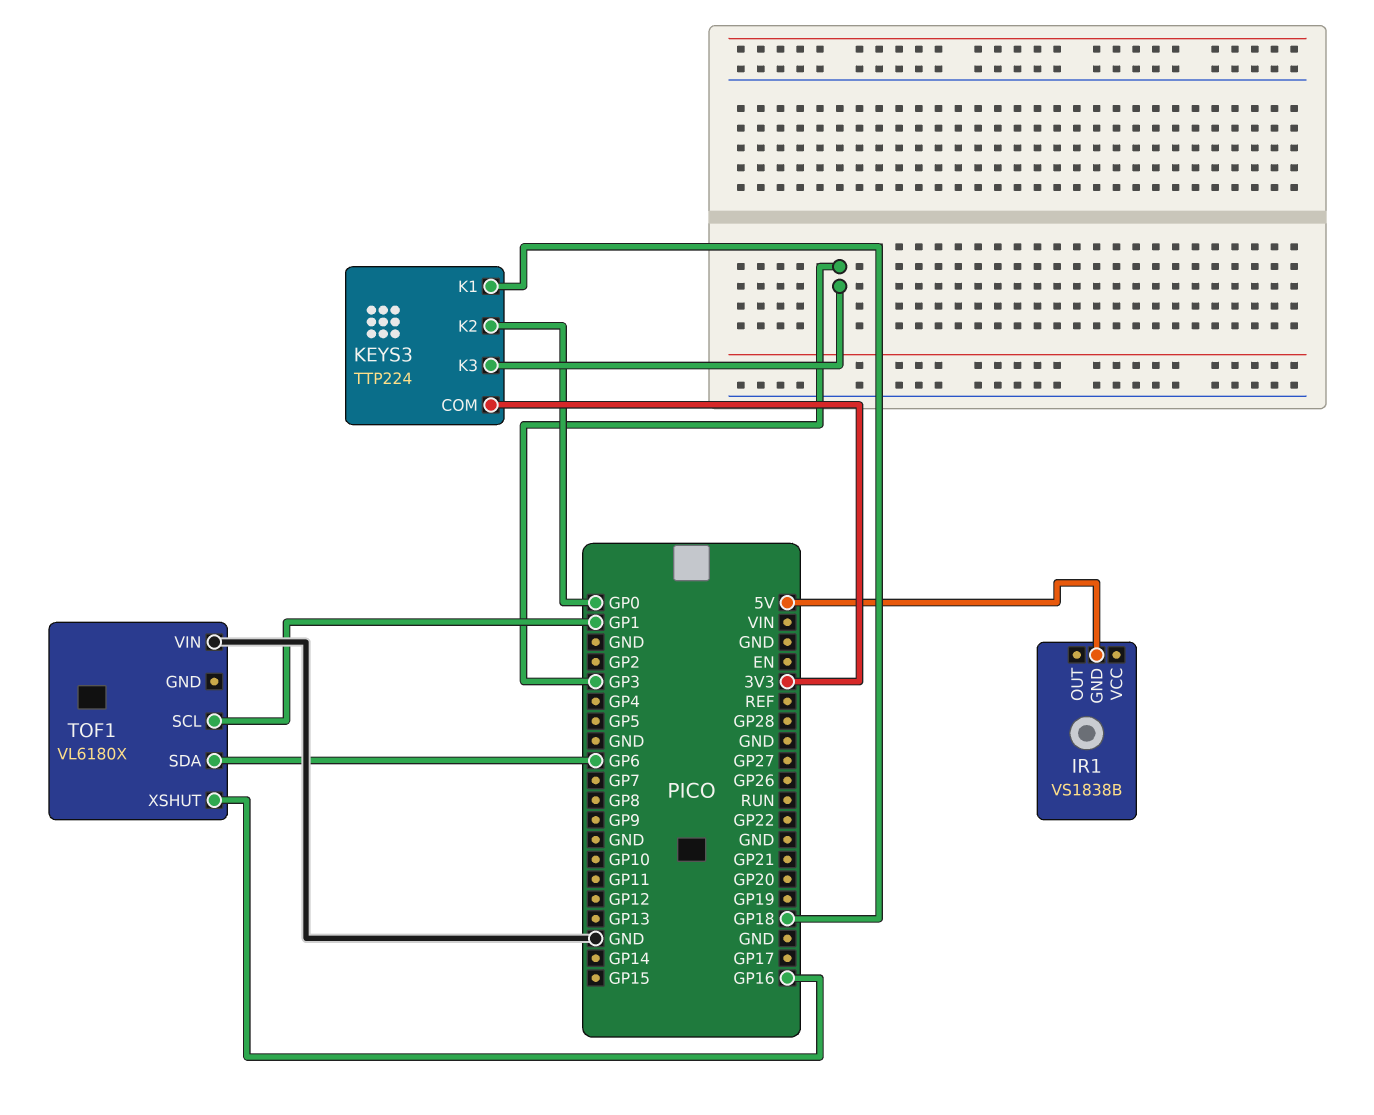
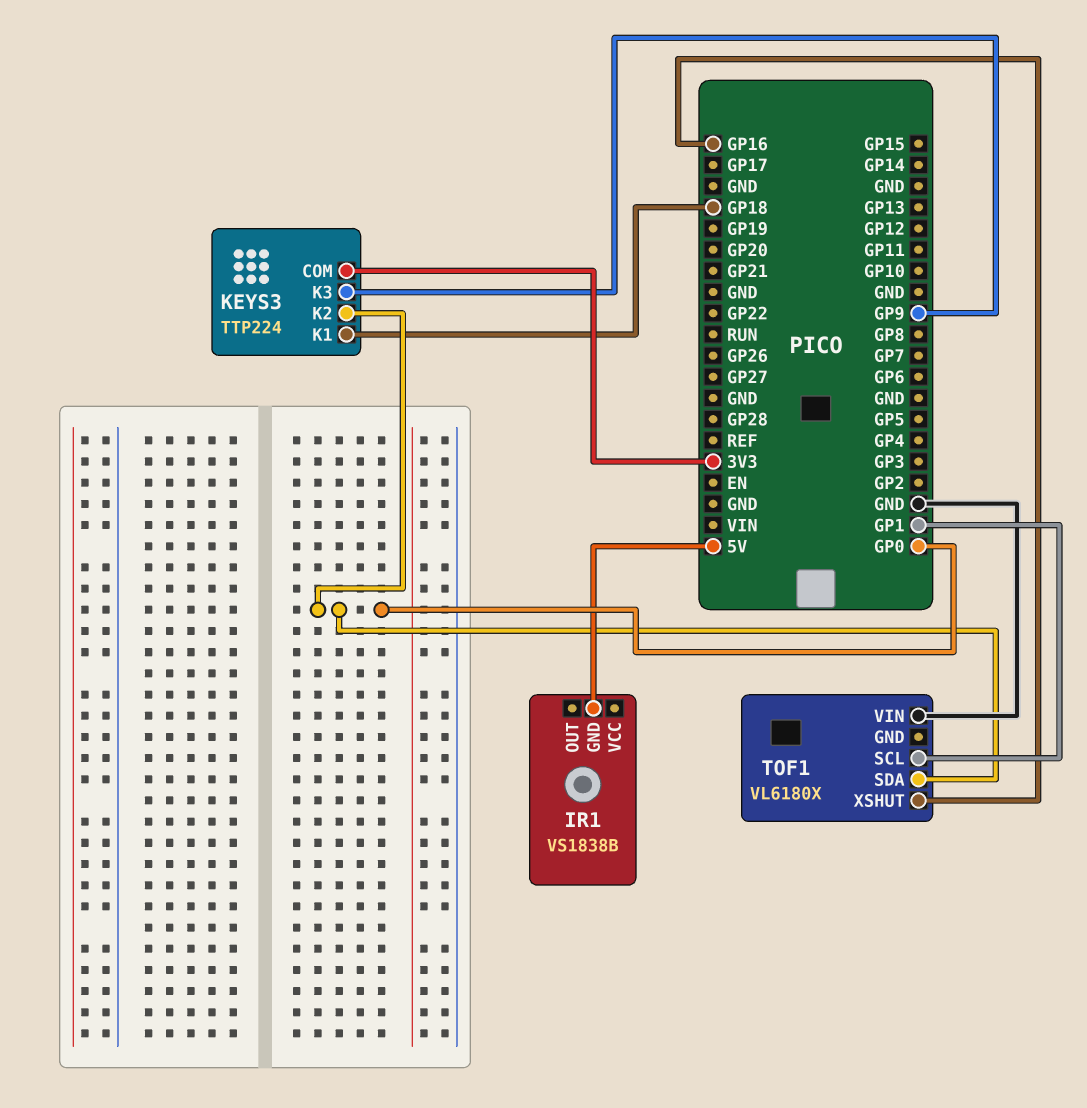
KEYS3 pin K3: GP3 -> GP9
TOF1 pin SDA: GP6 -> GP0

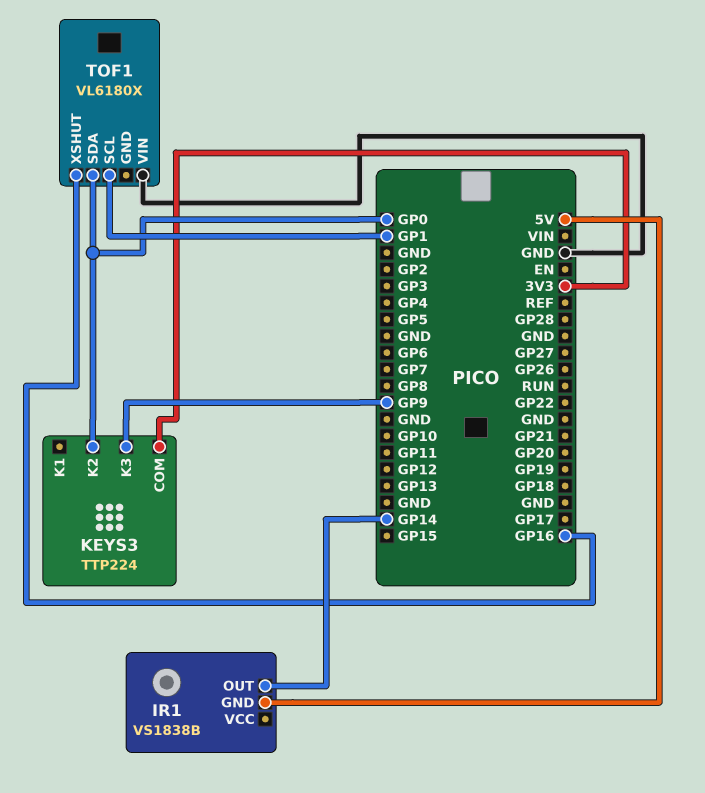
IR1 pin OUT: none -> GP14
KEYS3 pin K1: GP18 -> none

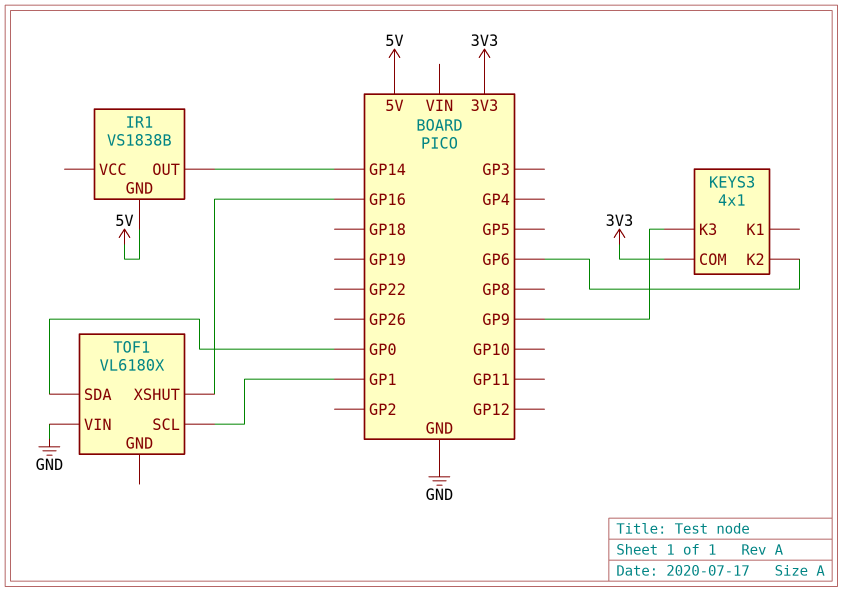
KEYS3: TTP224 -> 4x1
KEYS3 pin K2: GP0 -> GP6

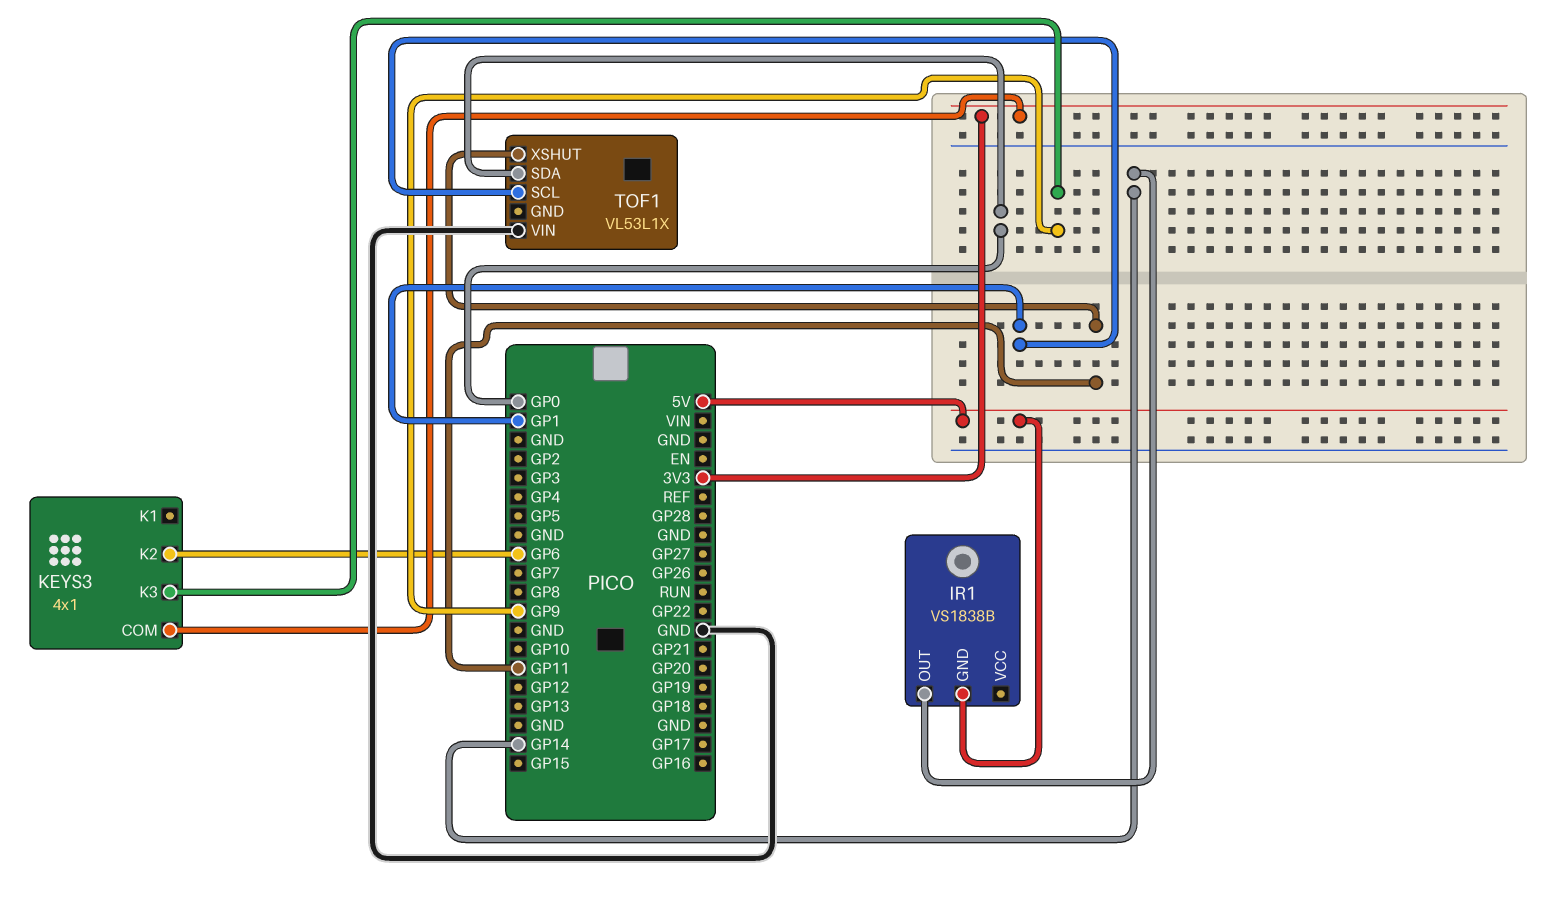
TOF1: VL6180X -> VL53L1X
TOF1 pin XSHUT: GP16 -> GP11

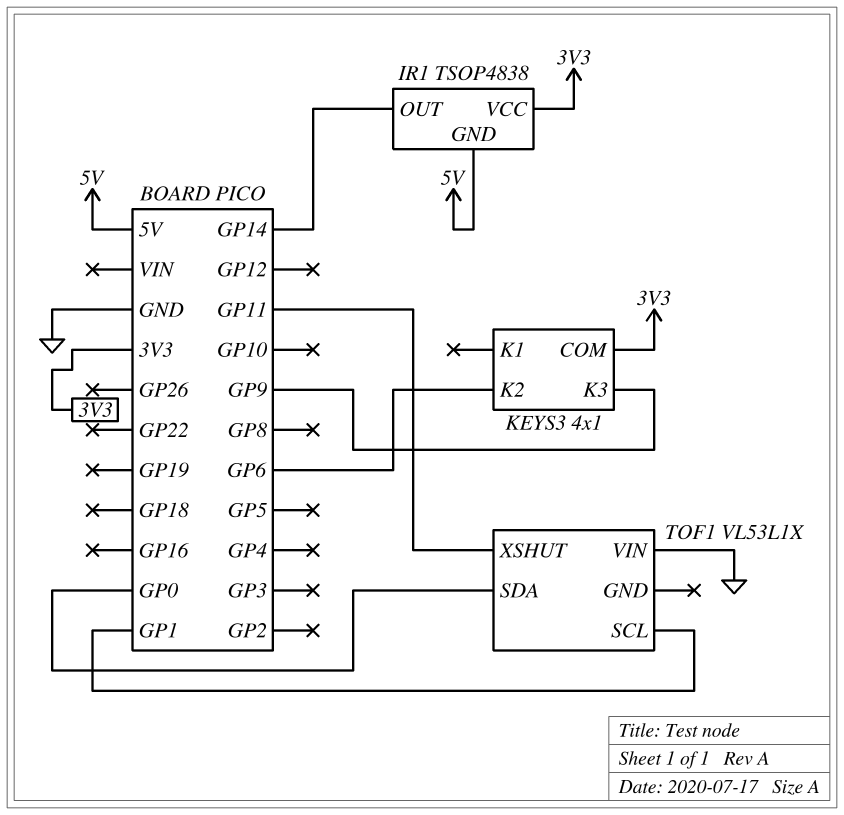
IR1: VS1838B -> TSOP4838
IR1 pin VCC: none -> 3V3

